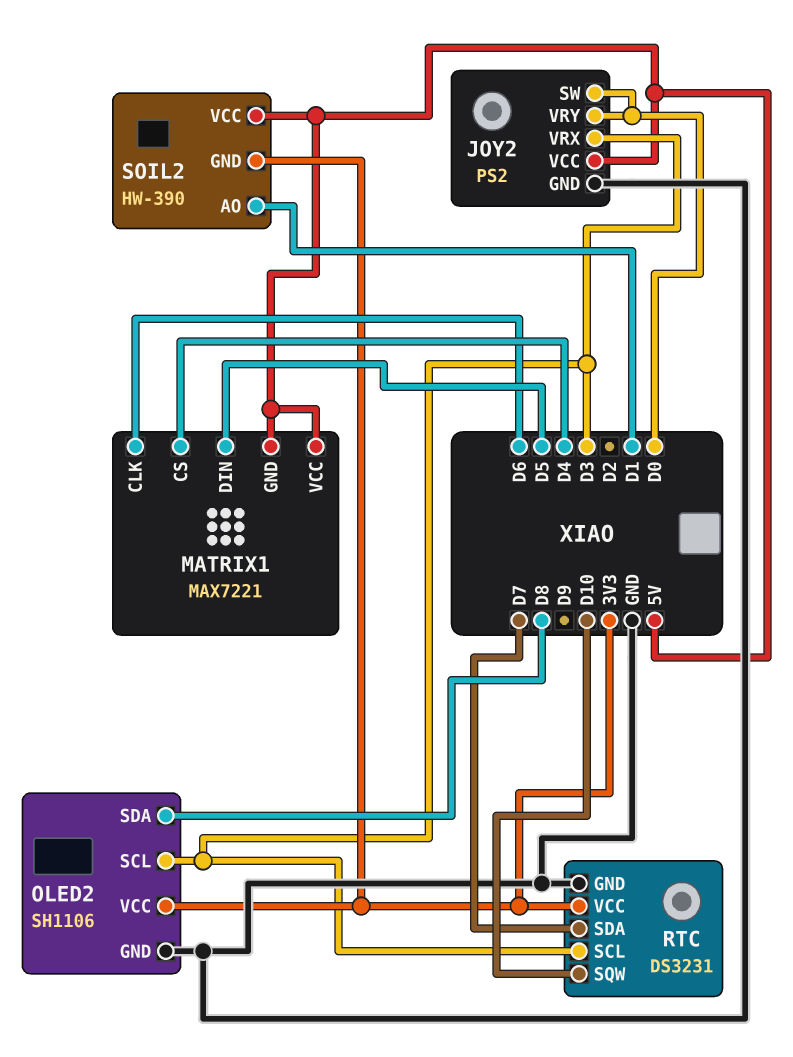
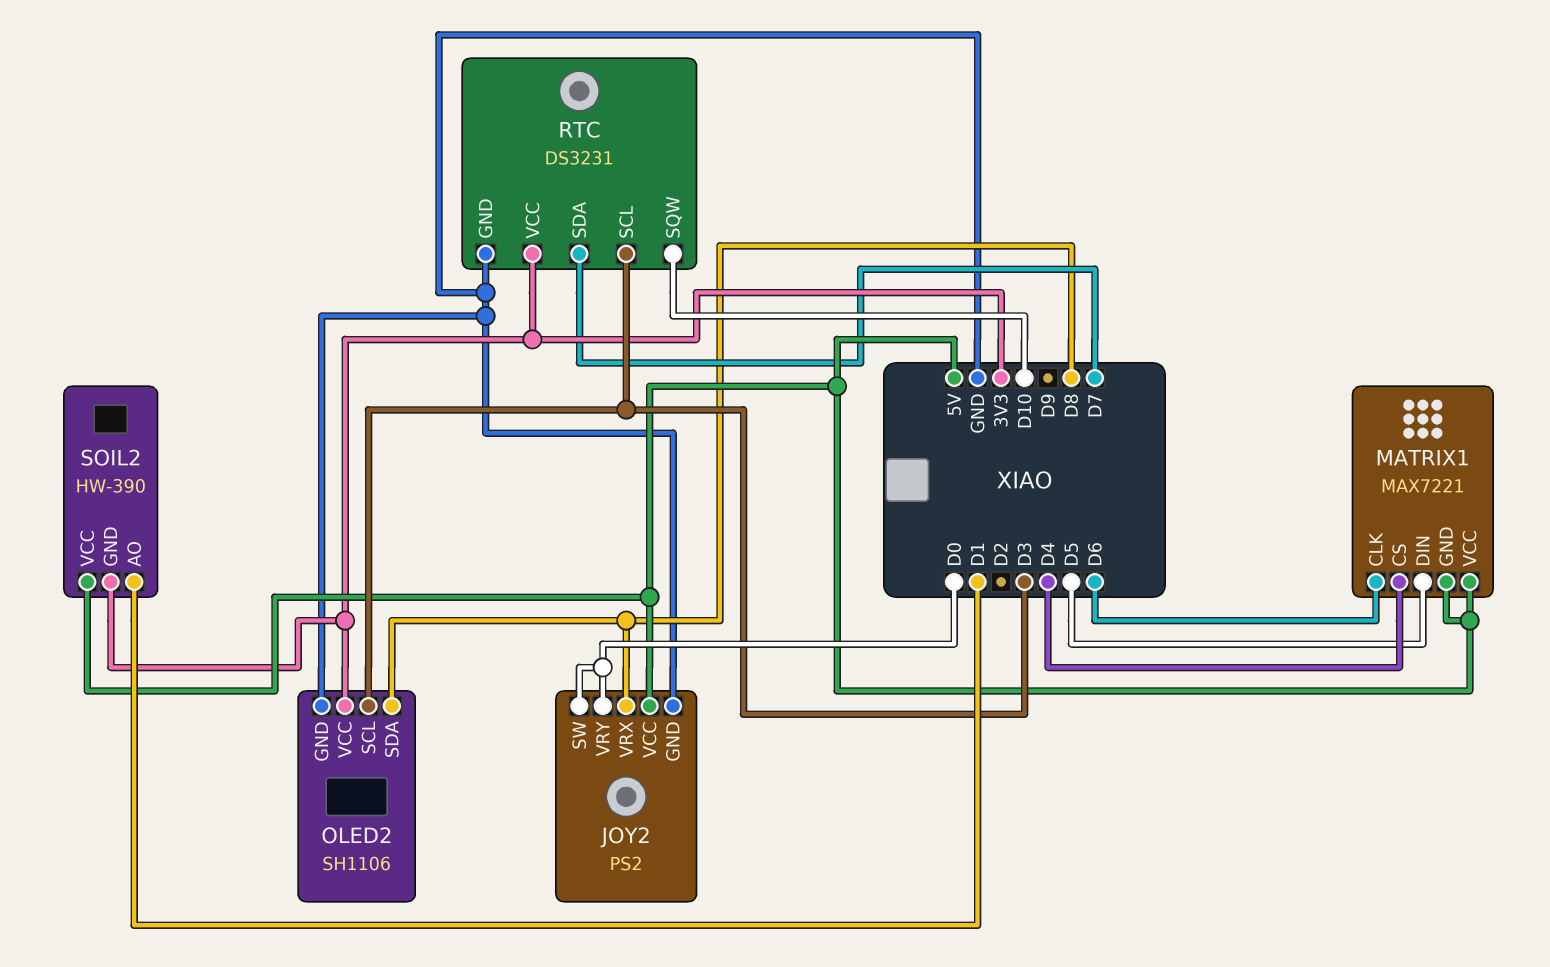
JOY2 pin VRX: D3 -> D8

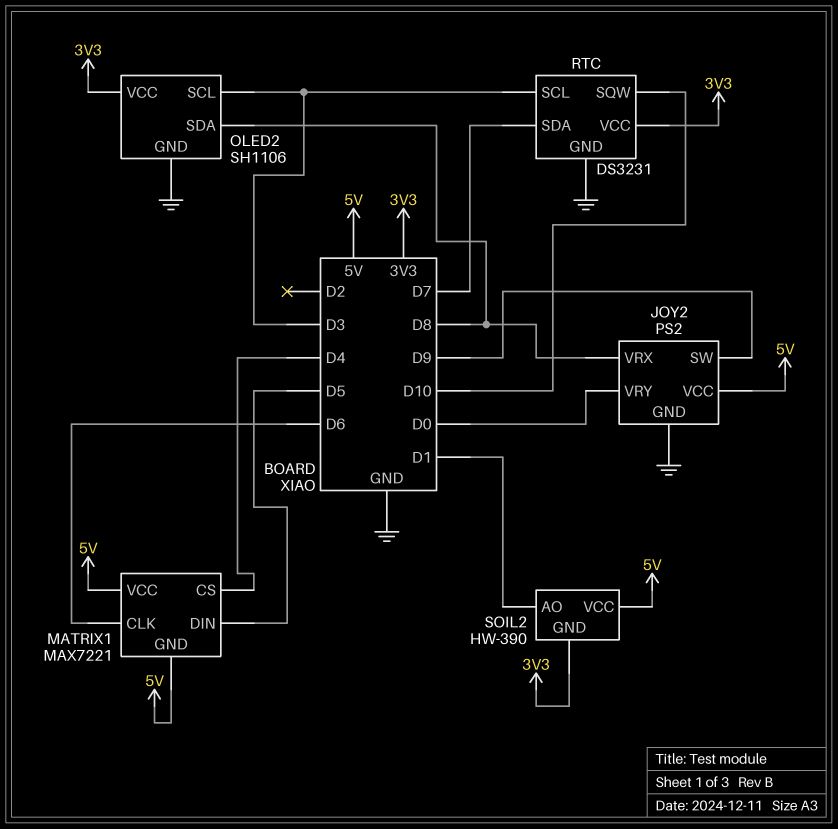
JOY2 pin SW: D0 -> D9

